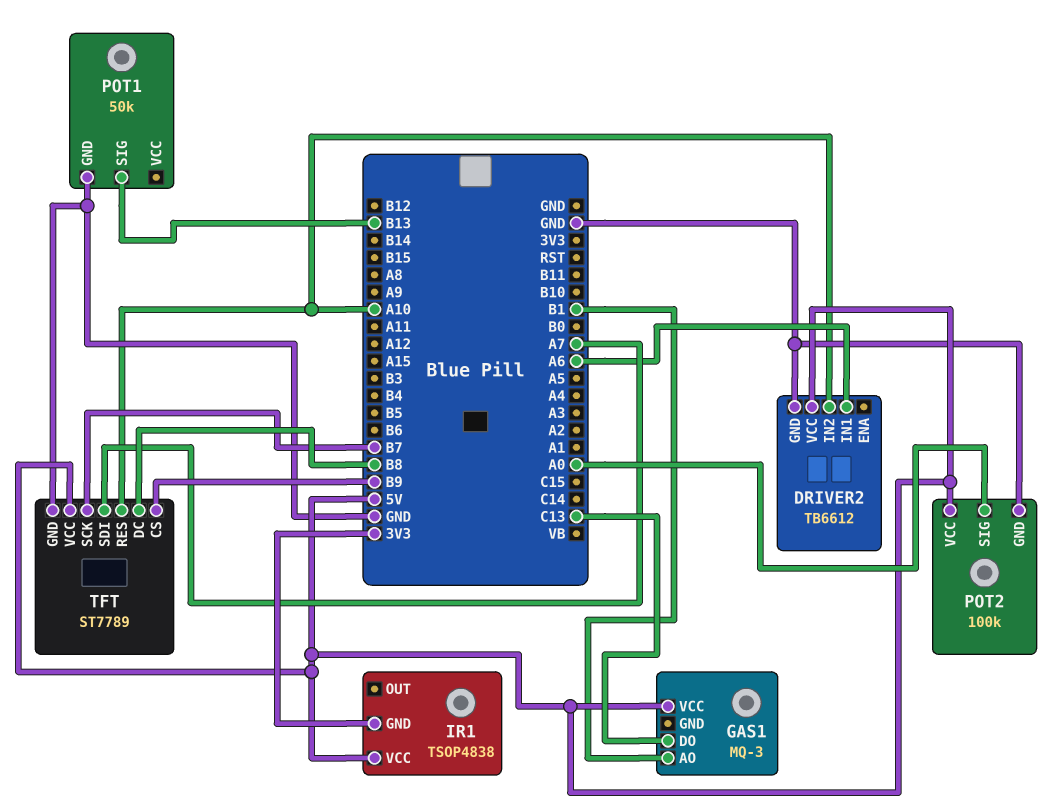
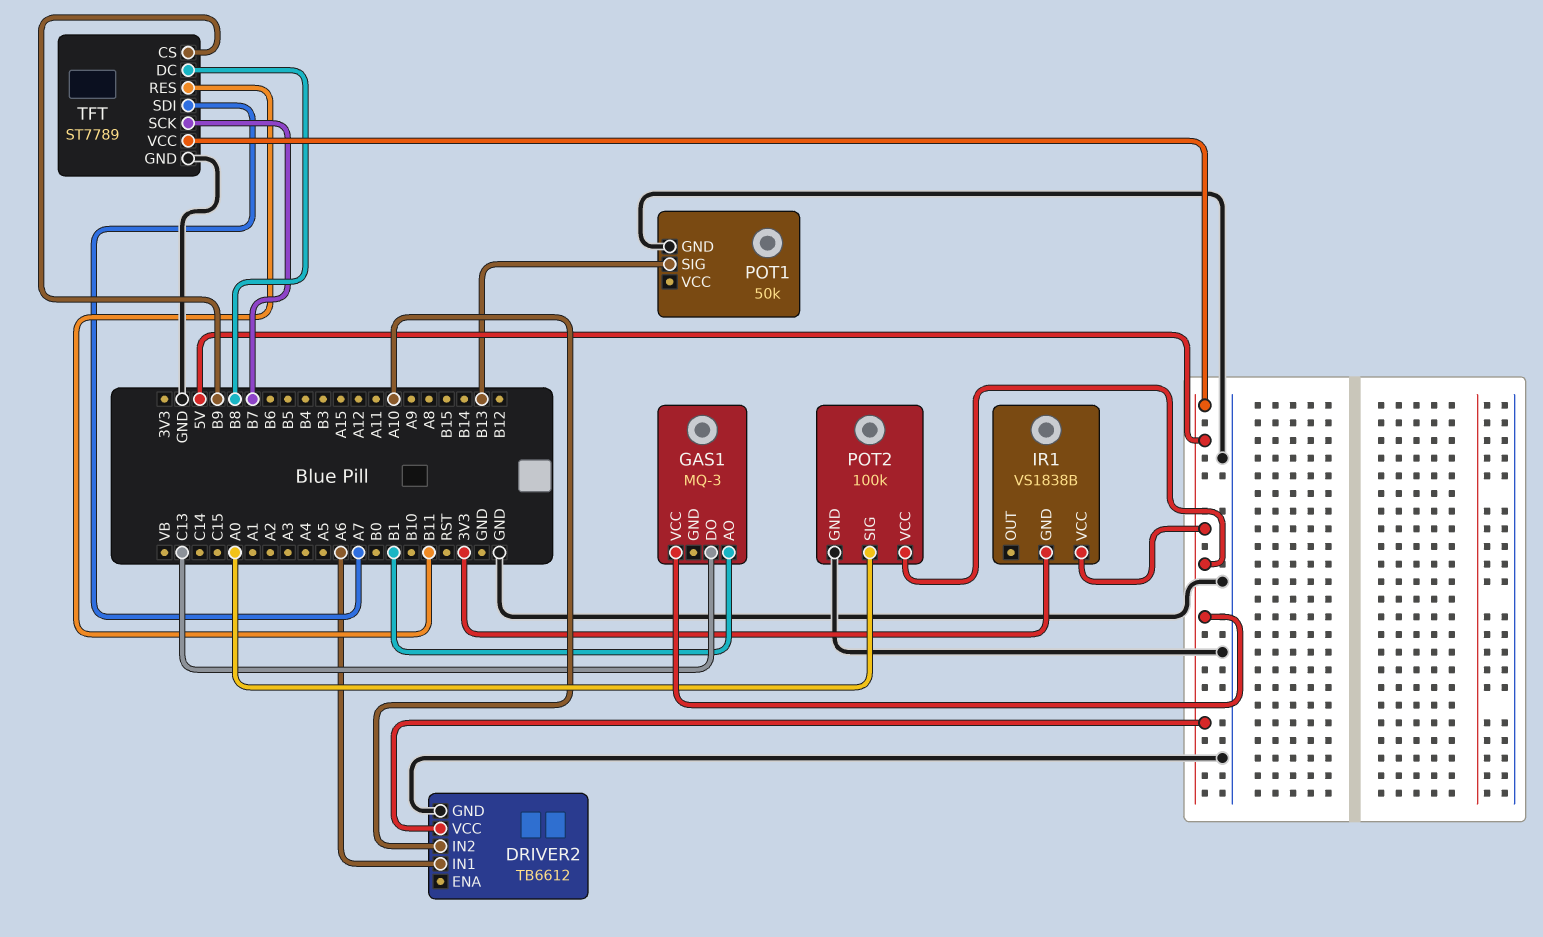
IR1: TSOP4838 -> VS1838B
TFT pin RES: A10 -> B11

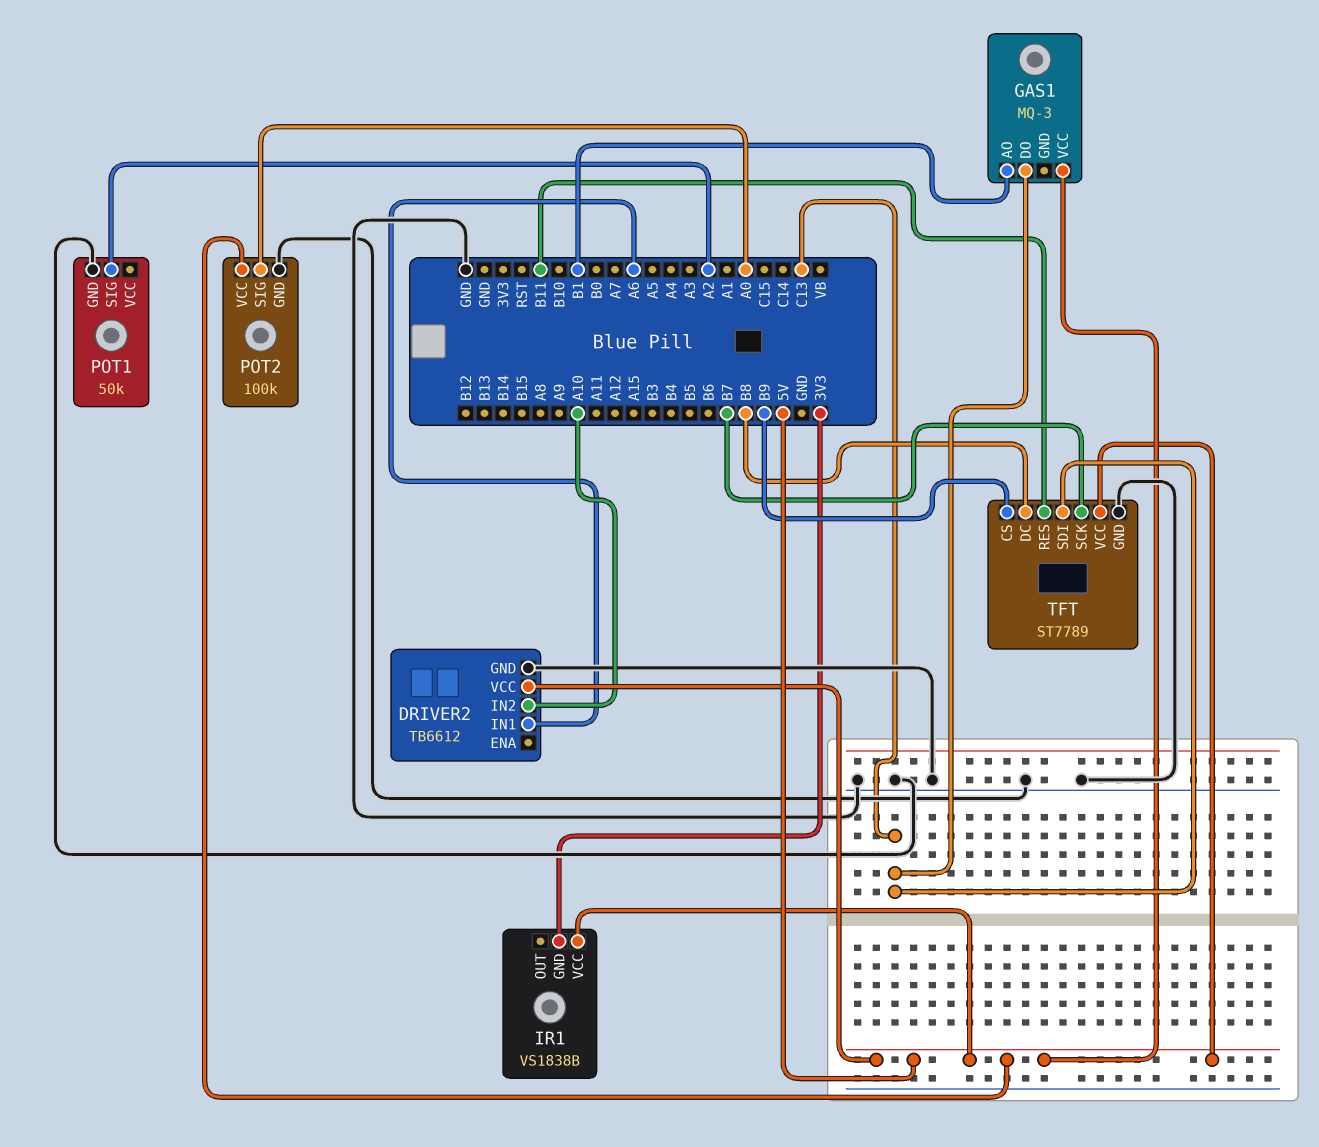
POT1 pin SIG: B13 -> A2
TFT pin SDI: A7 -> C13

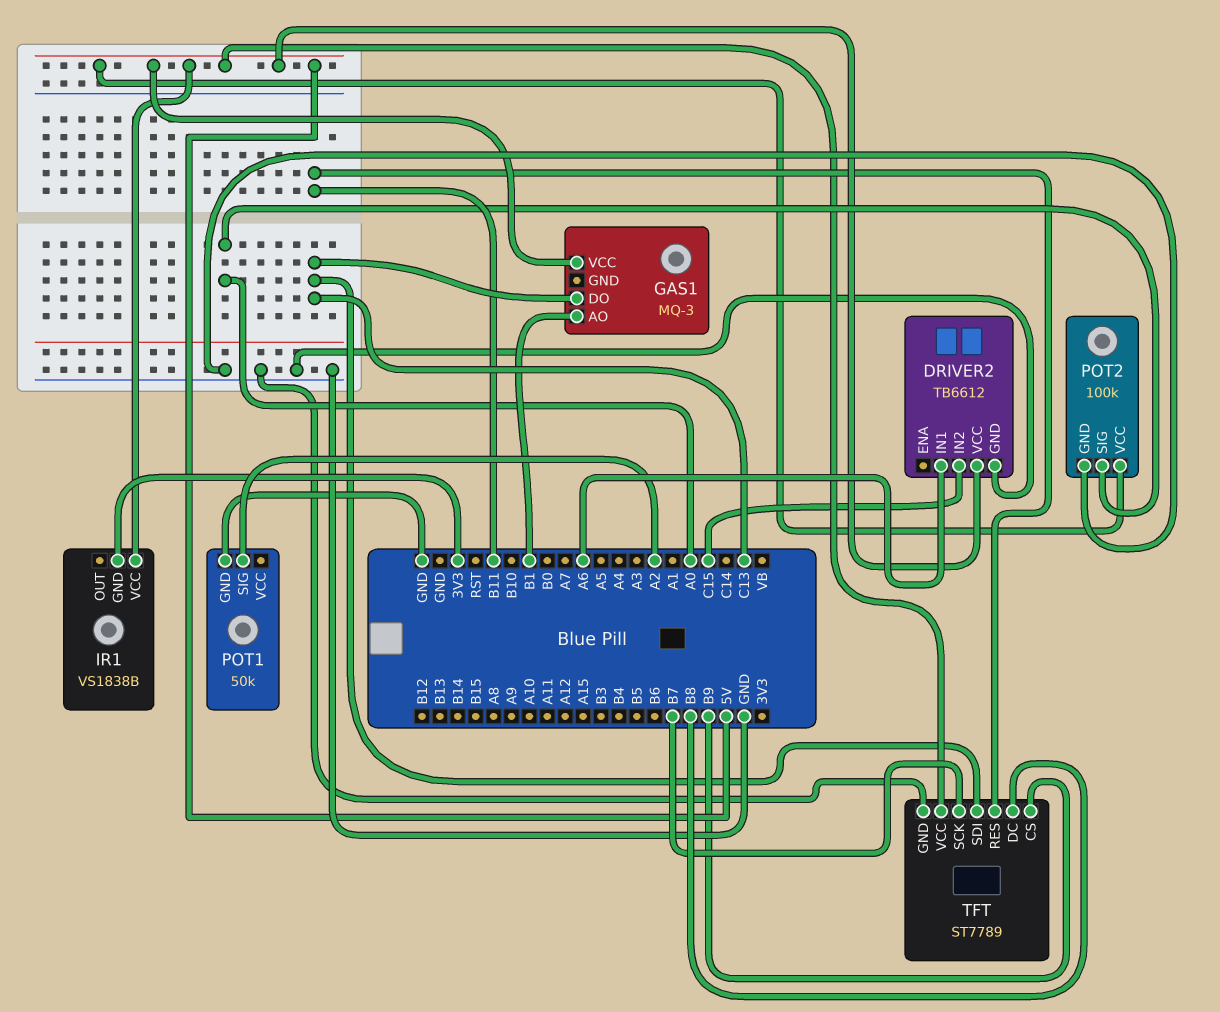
DRIVER2 pin IN2: A10 -> C15

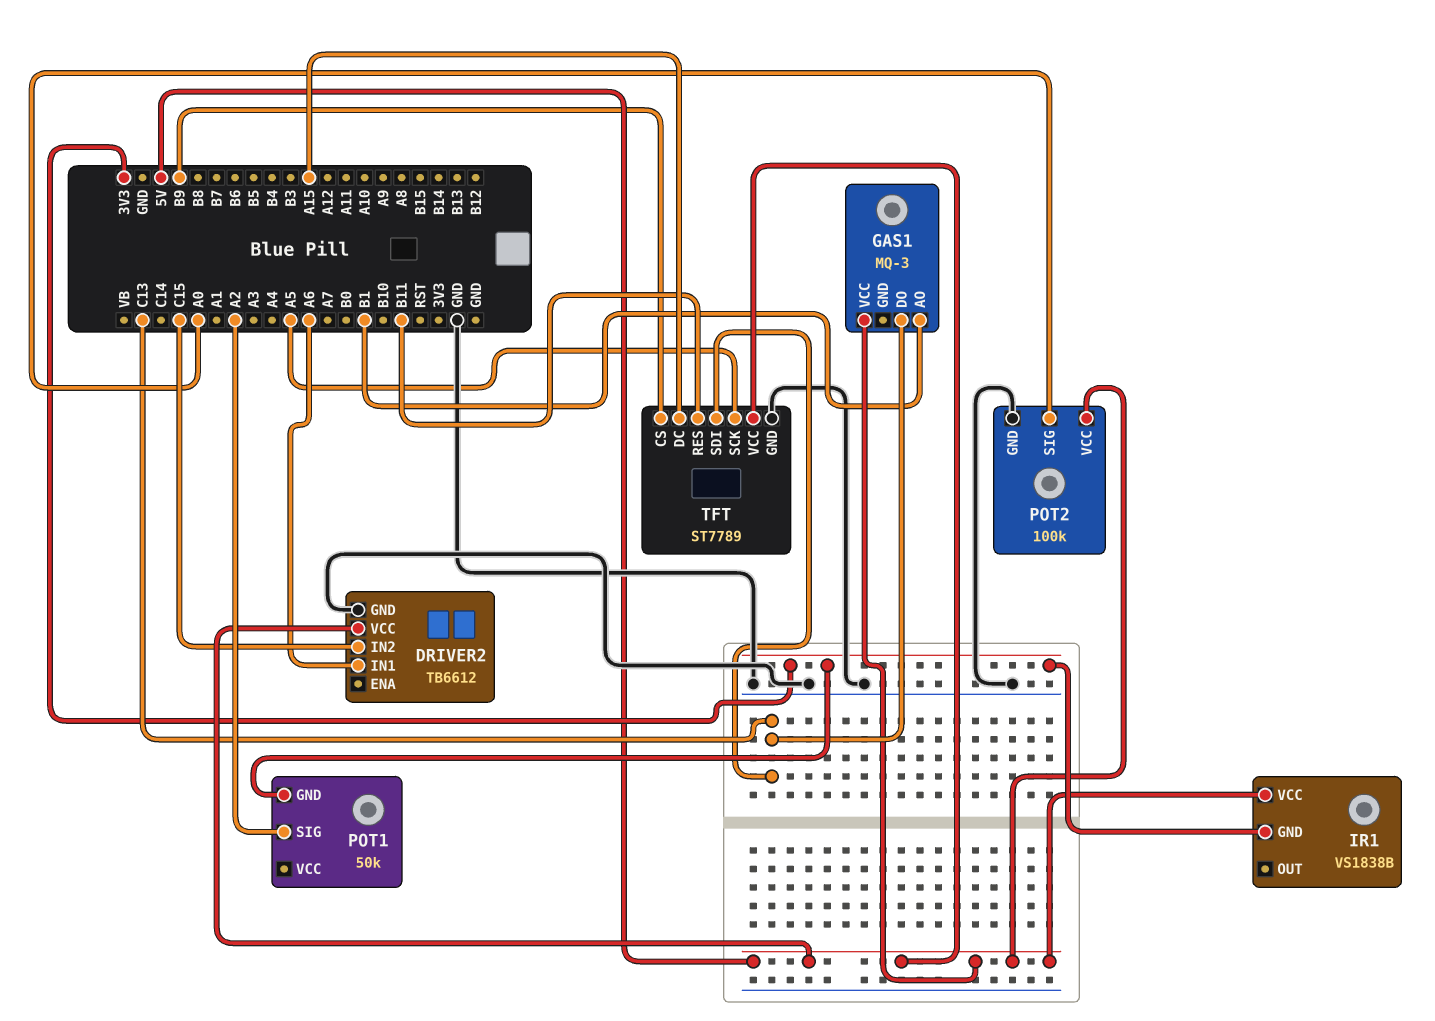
POT1 pin GND: GND -> 3V3
TFT pin DC: B8 -> A15
TFT pin SCK: B7 -> A5

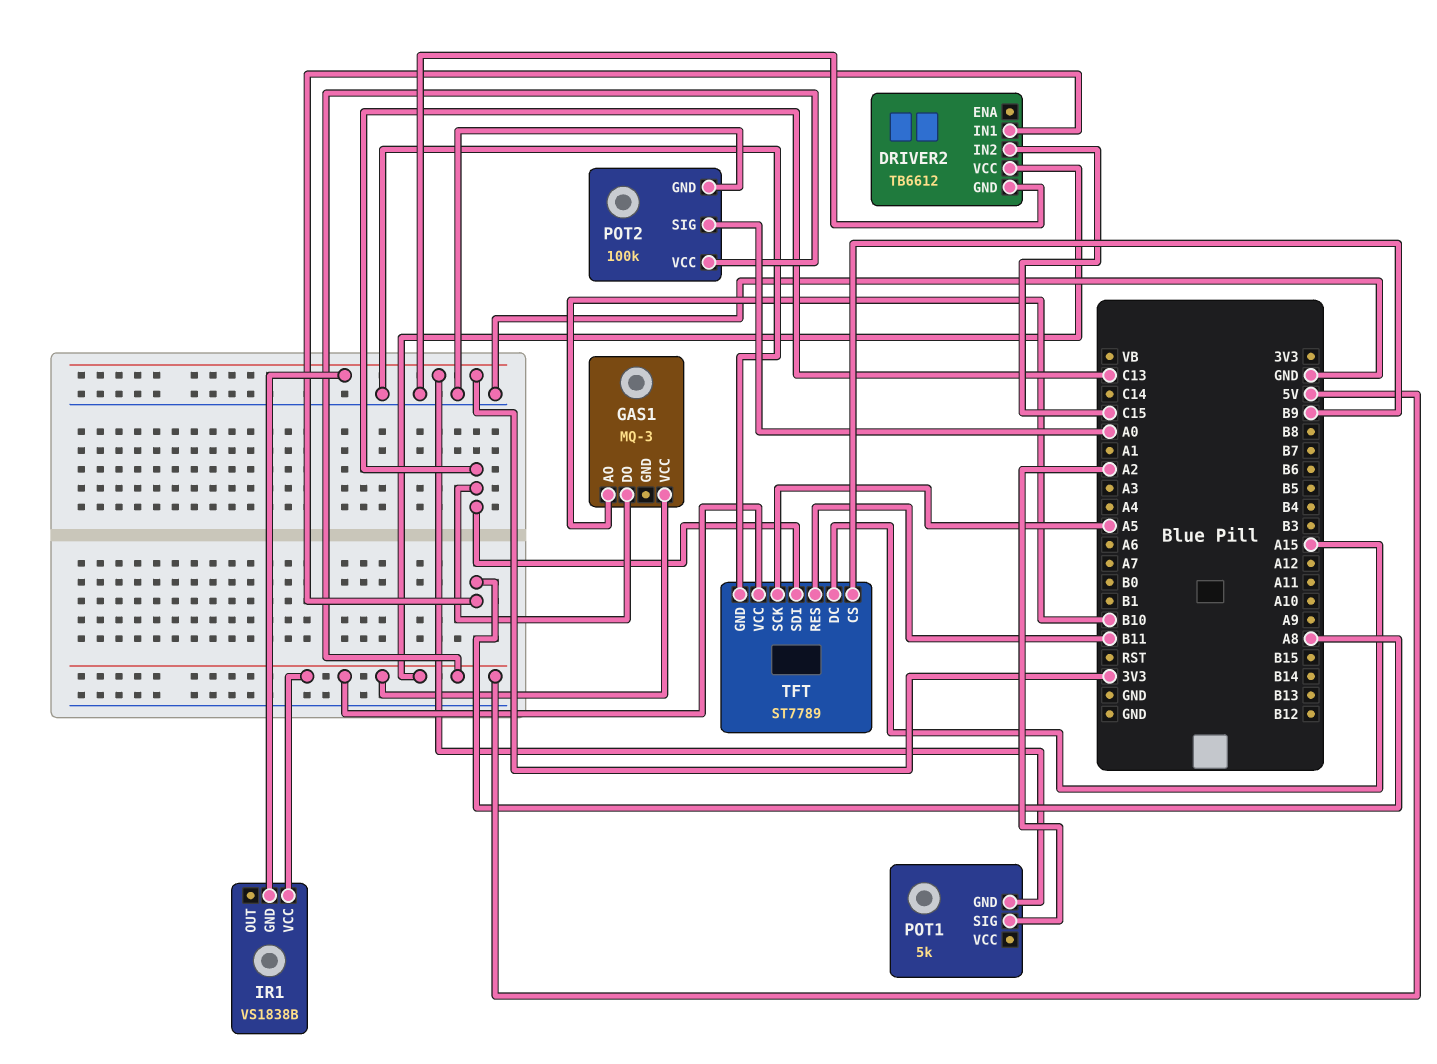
DRIVER2 pin IN1: A6 -> A8
GAS1 pin AO: B1 -> B10
POT1: 50k -> 5k

